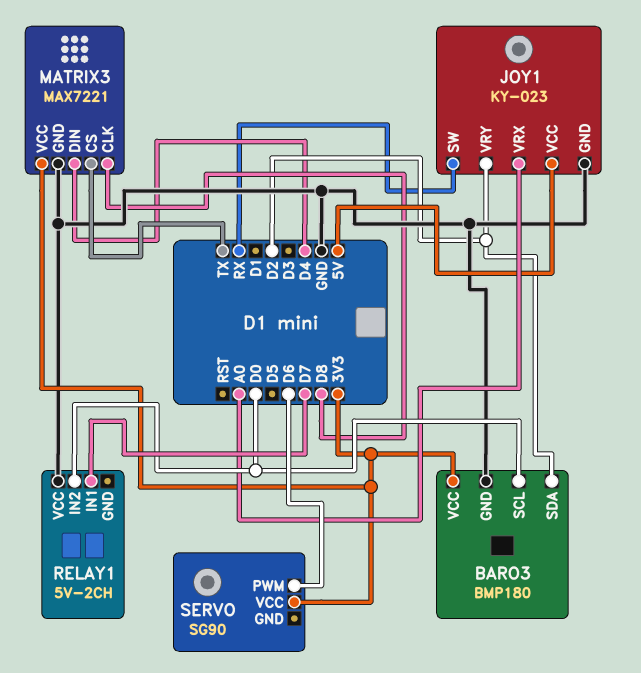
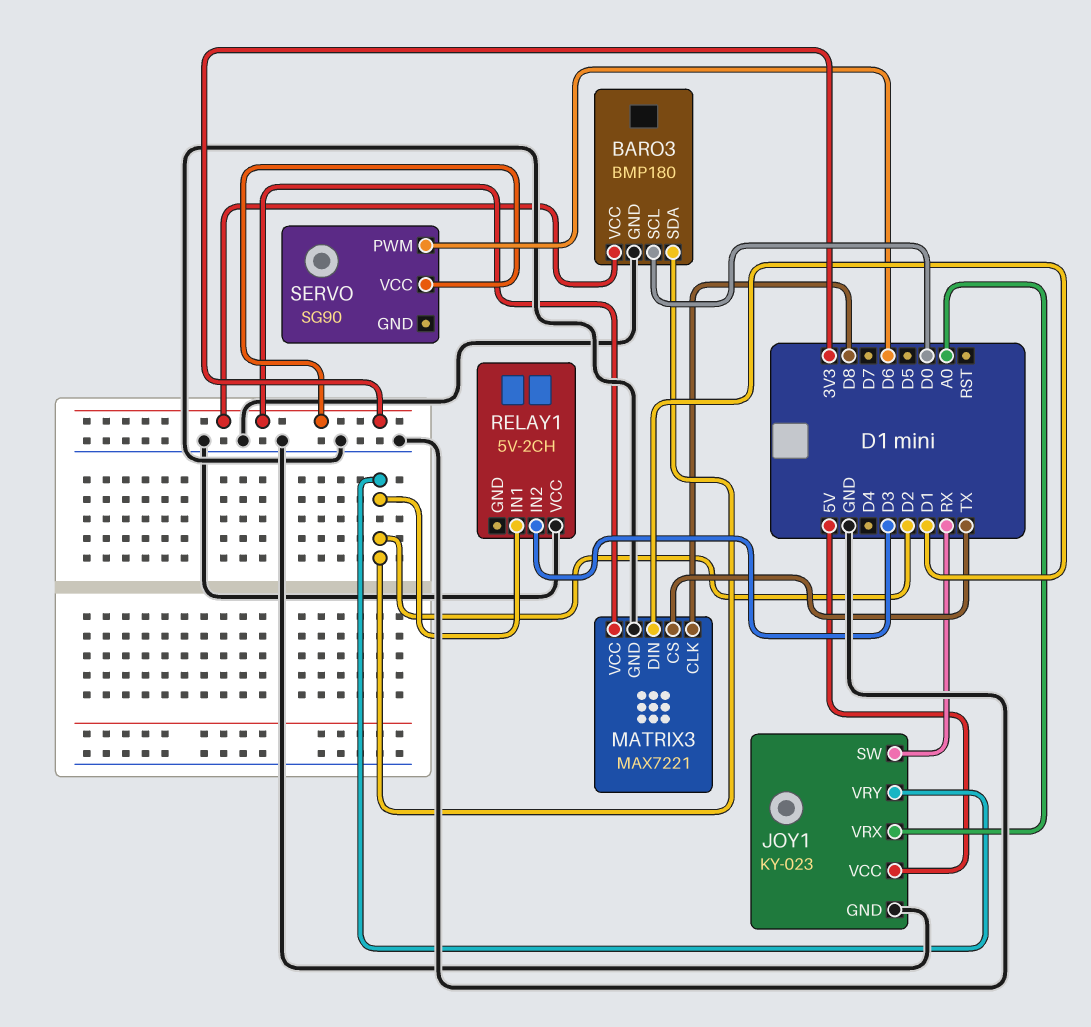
MATRIX3 pin DIN: D4 -> D1
RELAY1 pin IN1: D7 -> D2
RELAY1 pin IN2: D0 -> D3

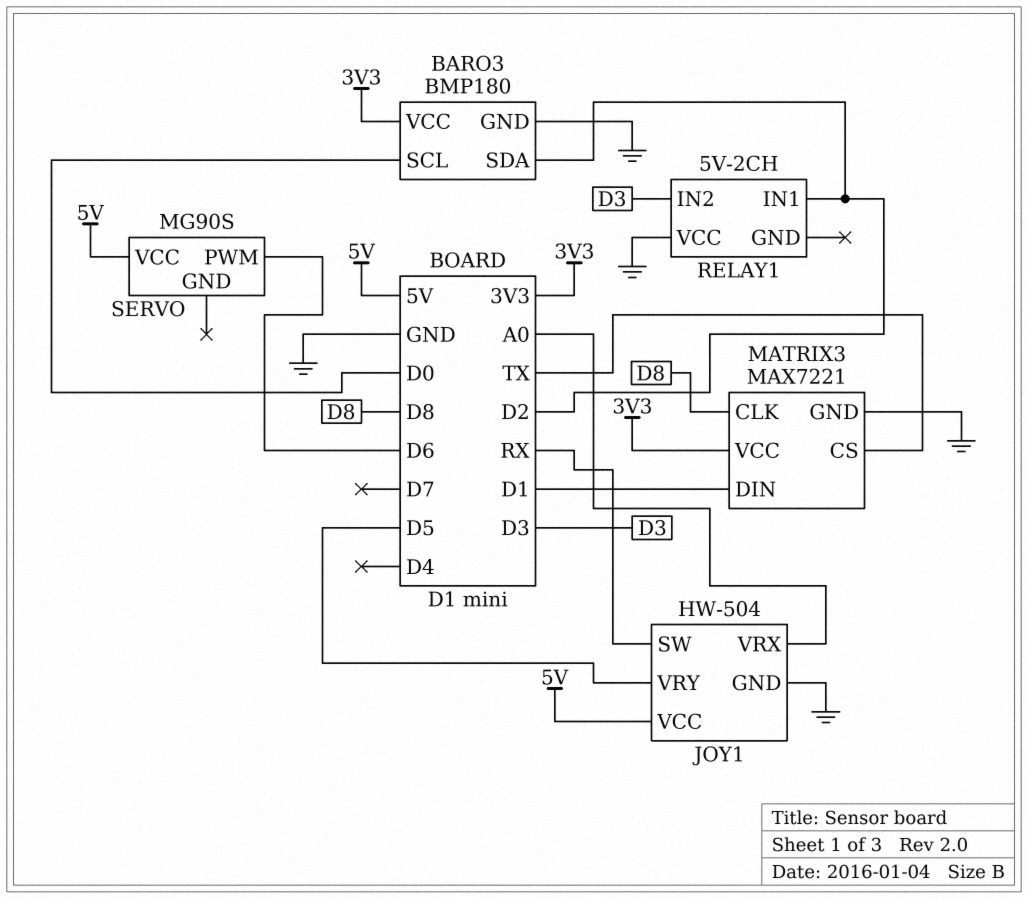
JOY1: KY-023 -> HW-504
JOY1 pin VRY: D2 -> D5
SERVO: SG90 -> MG90S
SERVO pin VCC: 3V3 -> 5V

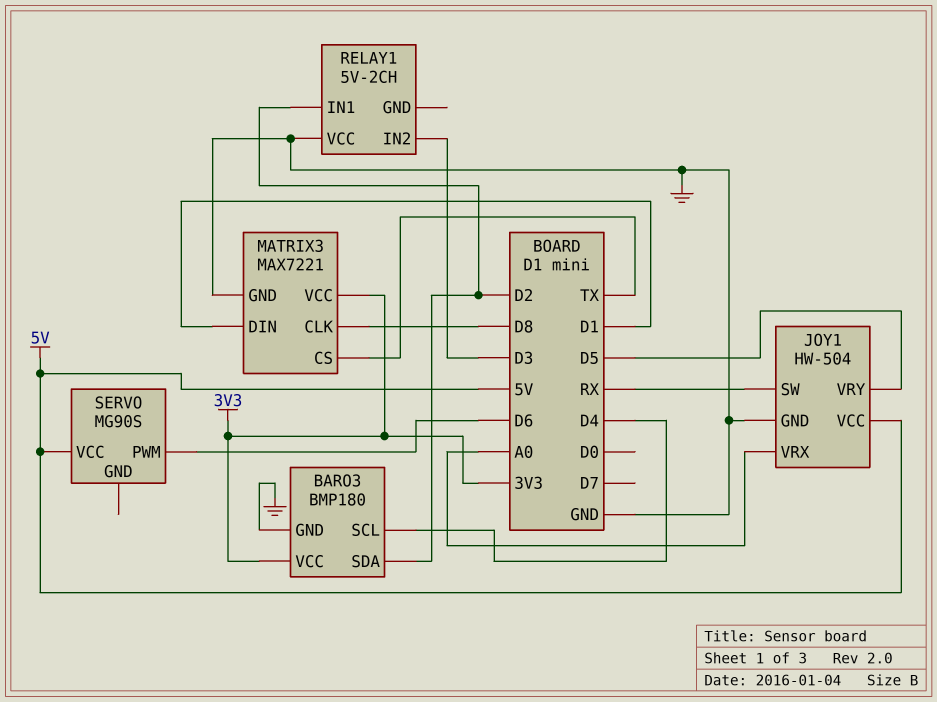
BARO3 pin SCL: D0 -> D4

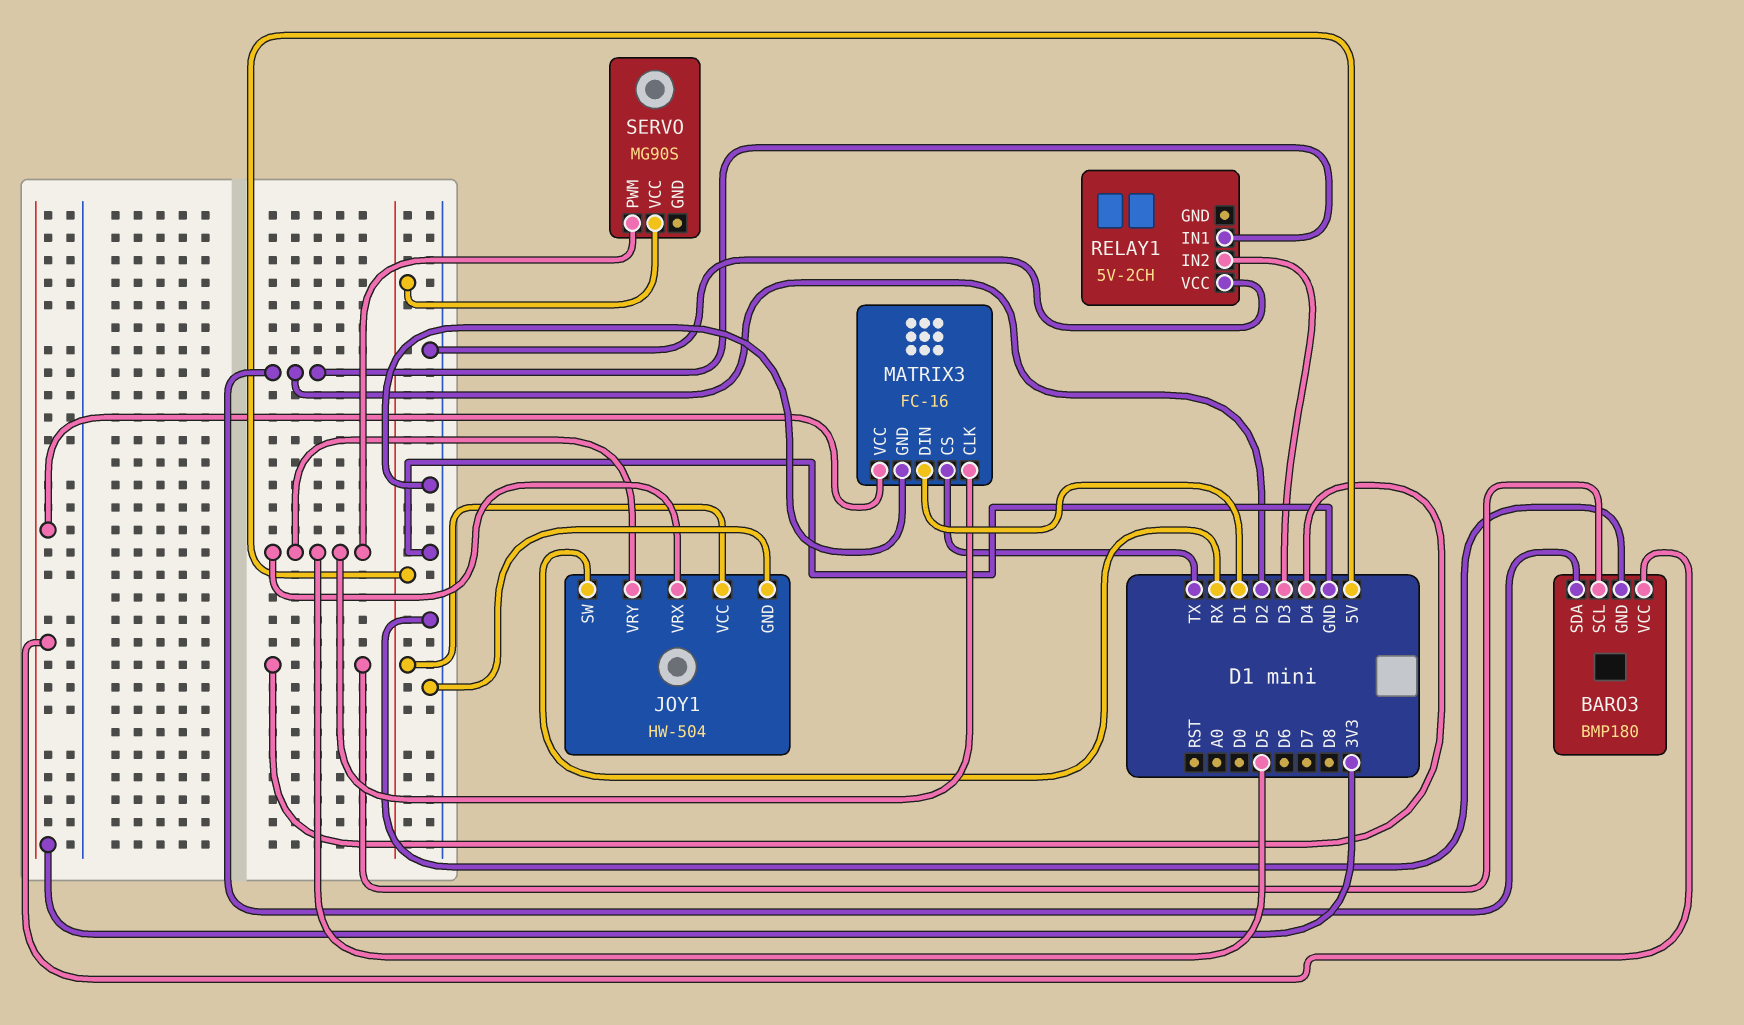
JOY1 pin VRX: A0 -> D5
MATRIX3: MAX7221 -> FC-16
MATRIX3 pin CLK: D8 -> D5
SERVO pin PWM: D6 -> D5

